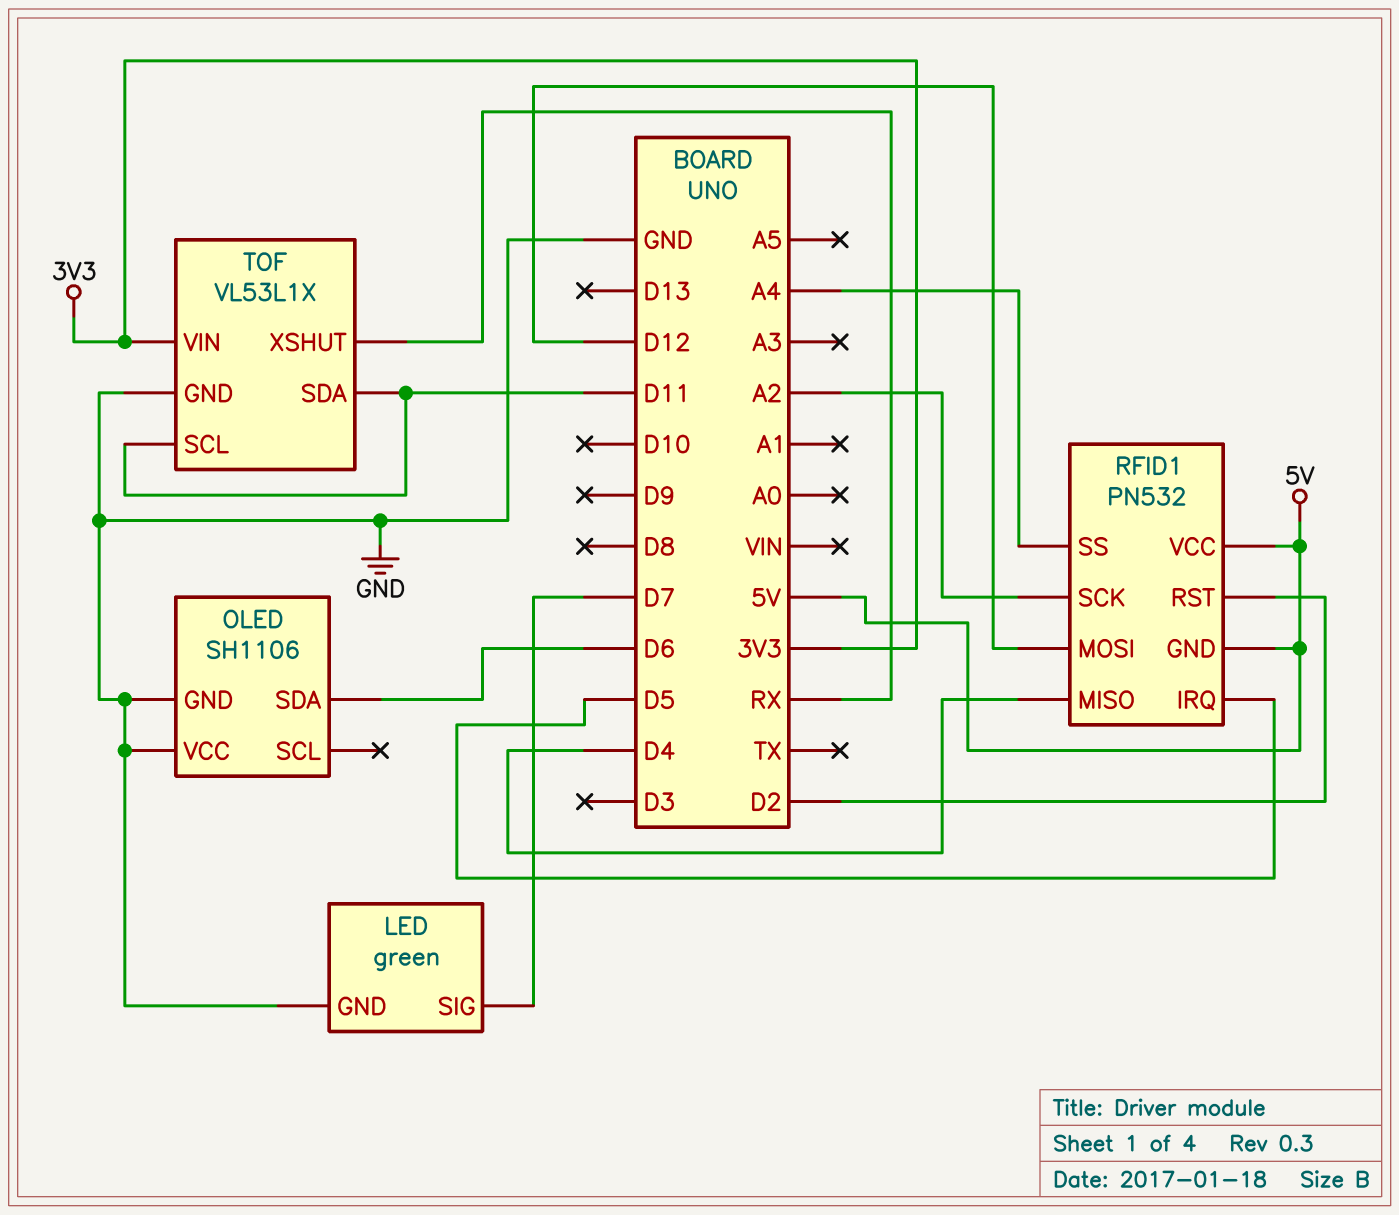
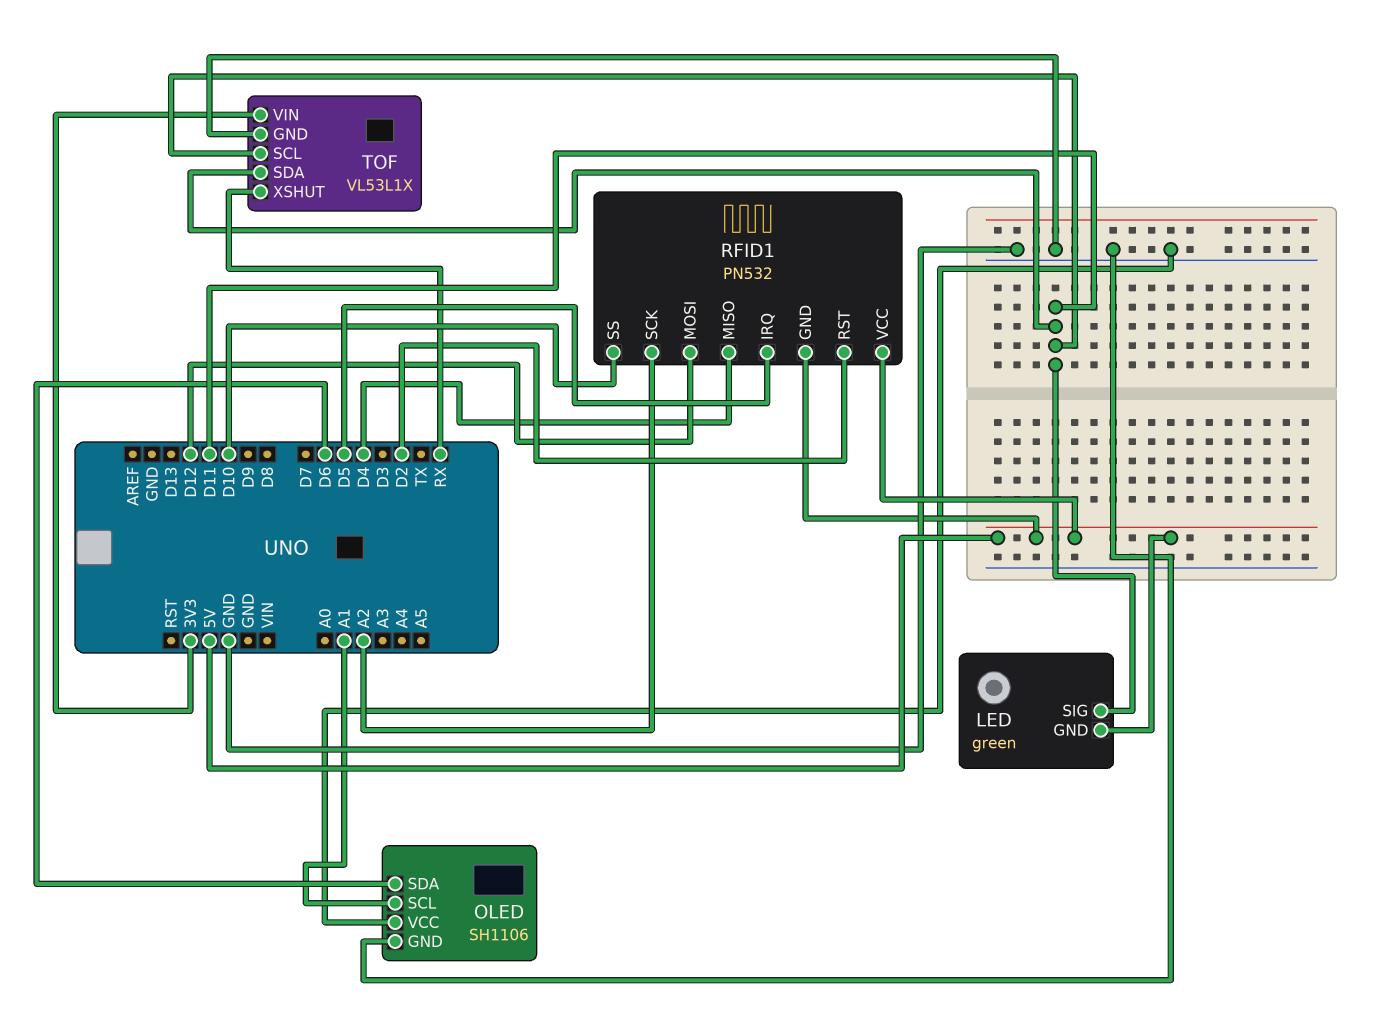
LED pin GND: GND -> 5V
LED pin SIG: D7 -> D11
OLED pin SCL: none -> A1
RFID1 pin SS: A4 -> D10

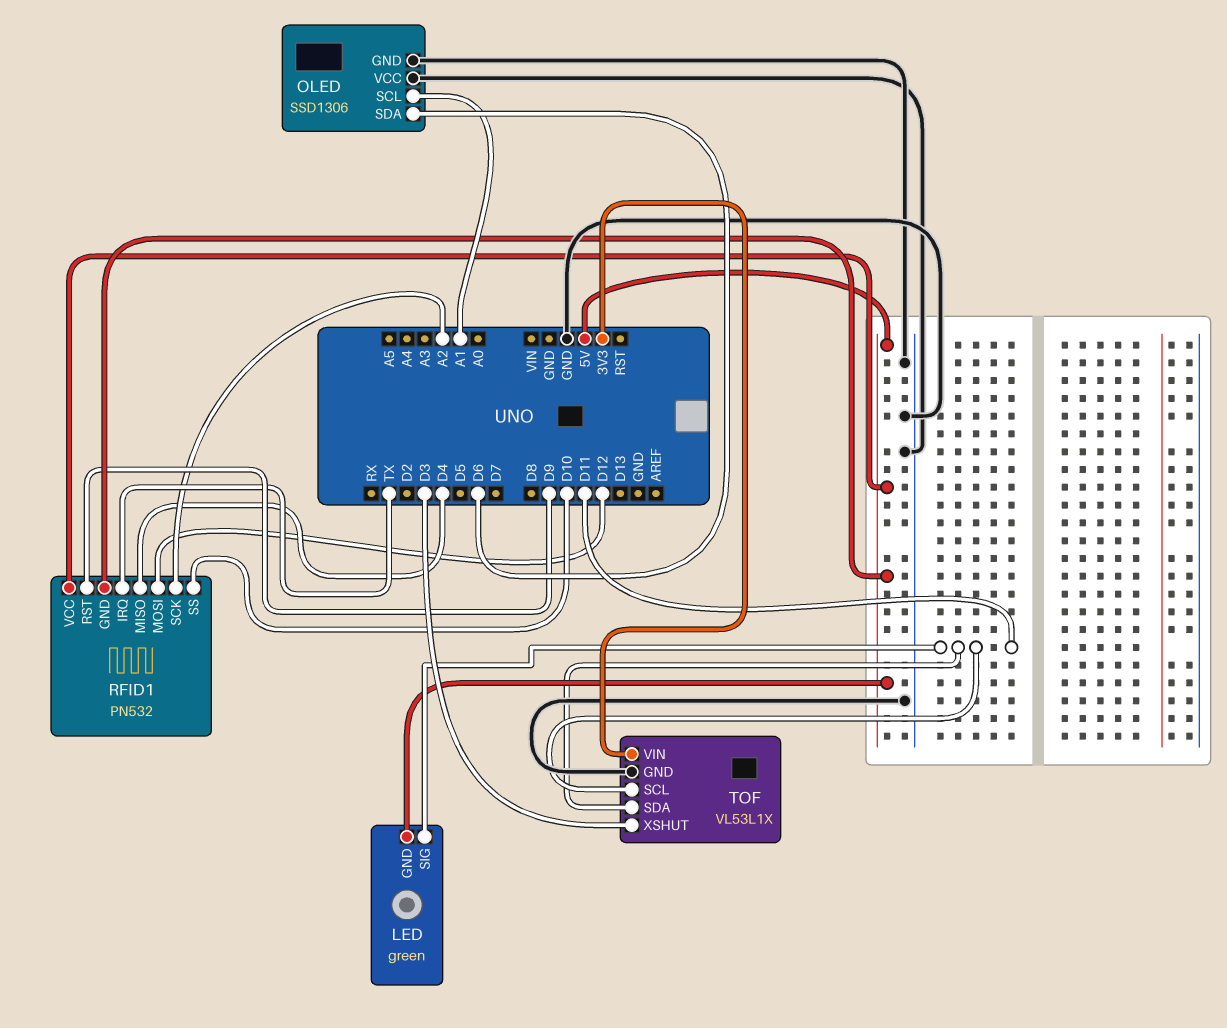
OLED: SH1106 -> SSD1306
RFID1 pin IRQ: D5 -> TX
RFID1 pin RST: D2 -> D9
TOF pin XSHUT: RX -> D3

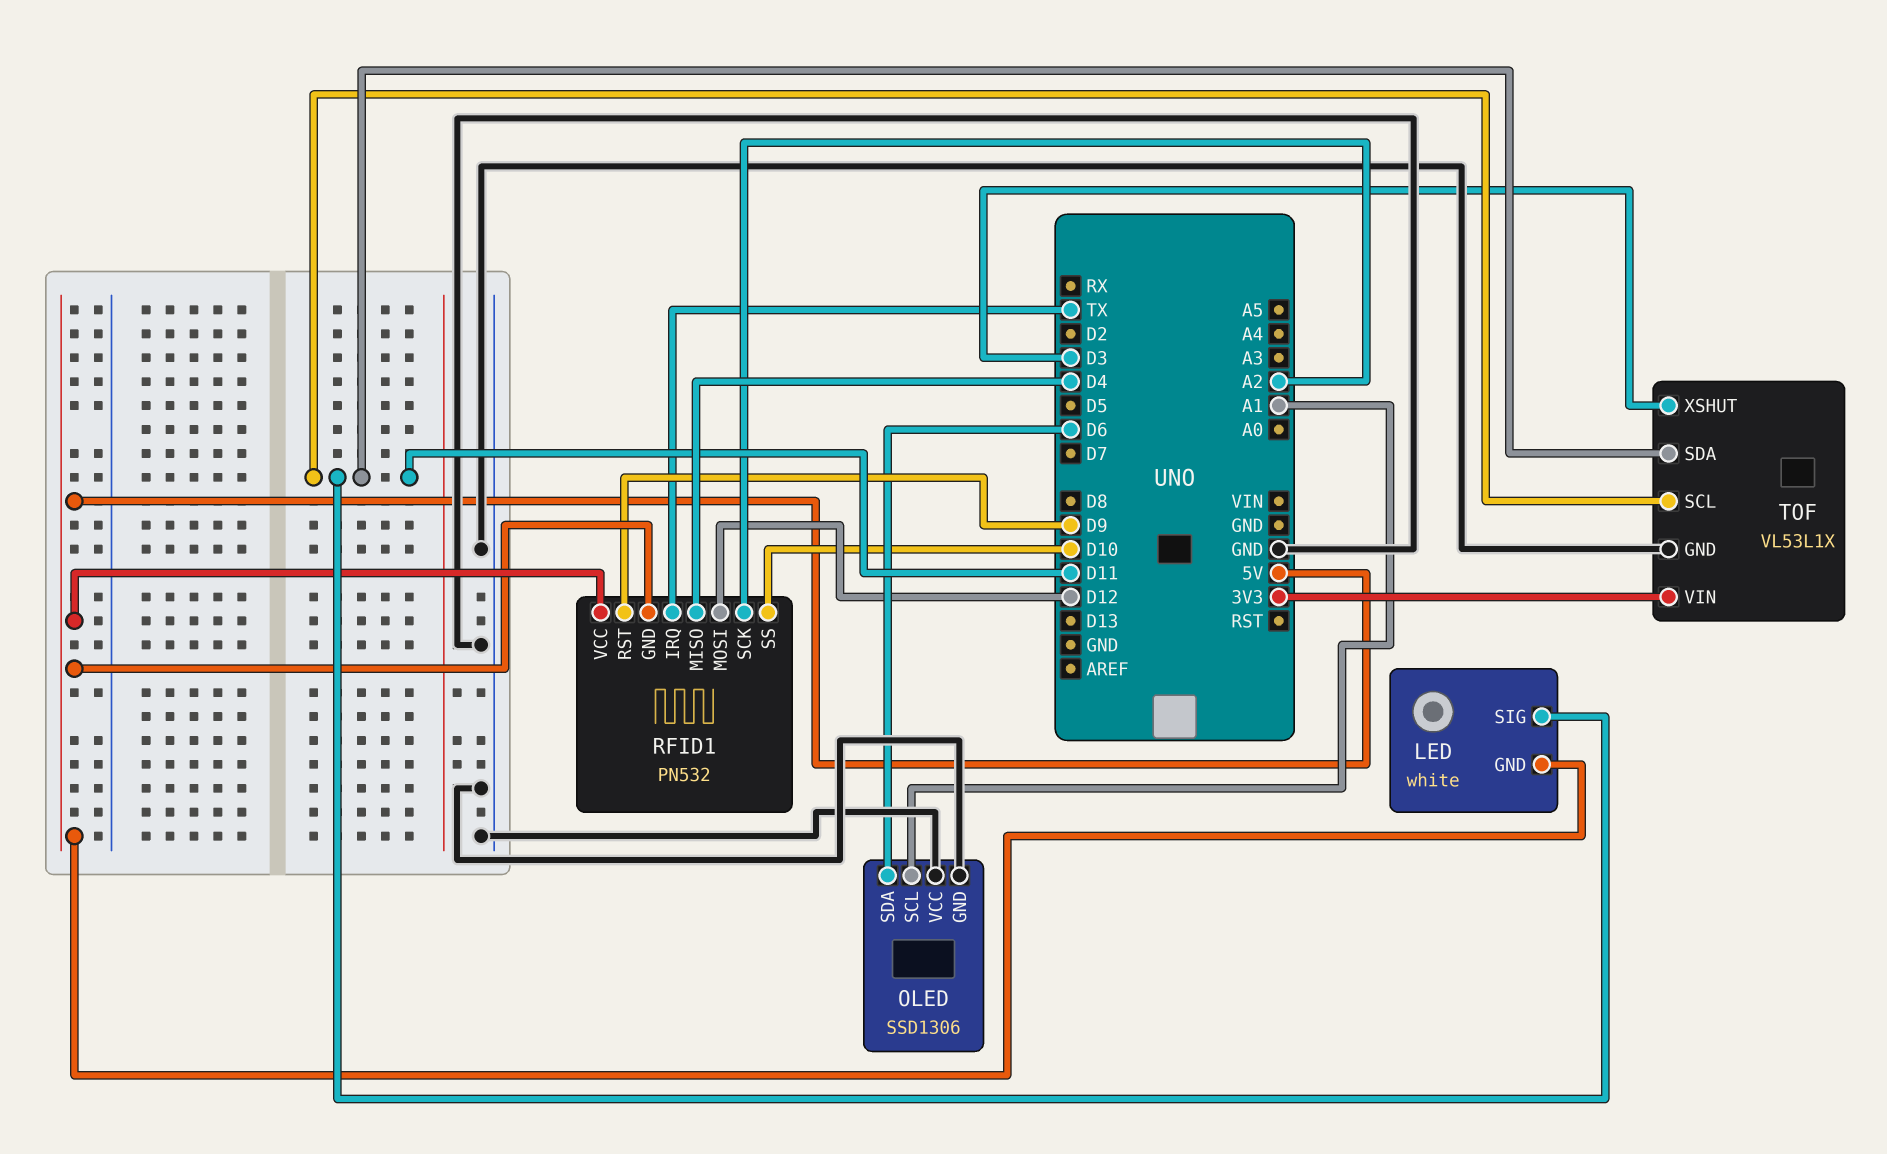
LED: green -> white

